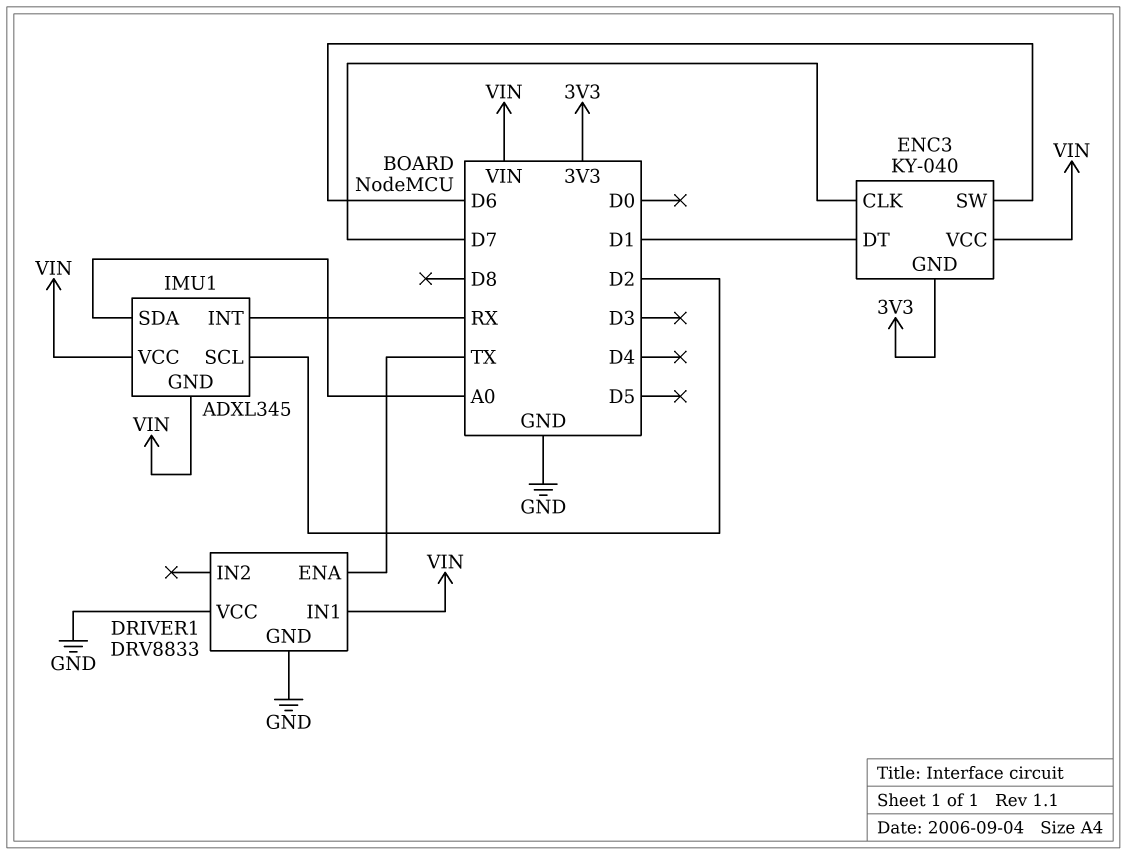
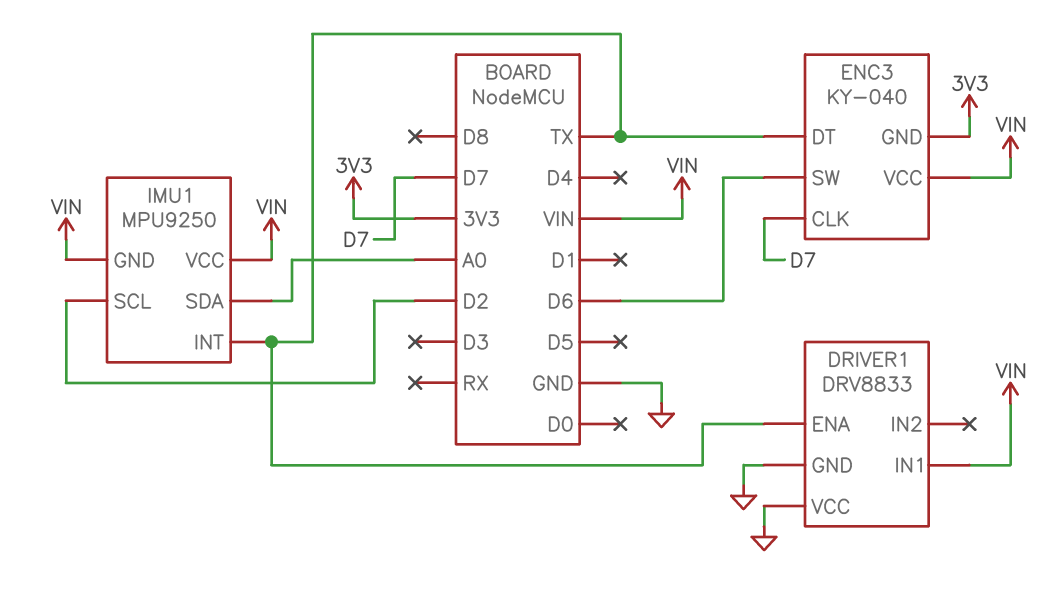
ENC3 pin DT: D1 -> TX
IMU1: ADXL345 -> MPU9250
IMU1 pin INT: RX -> TX

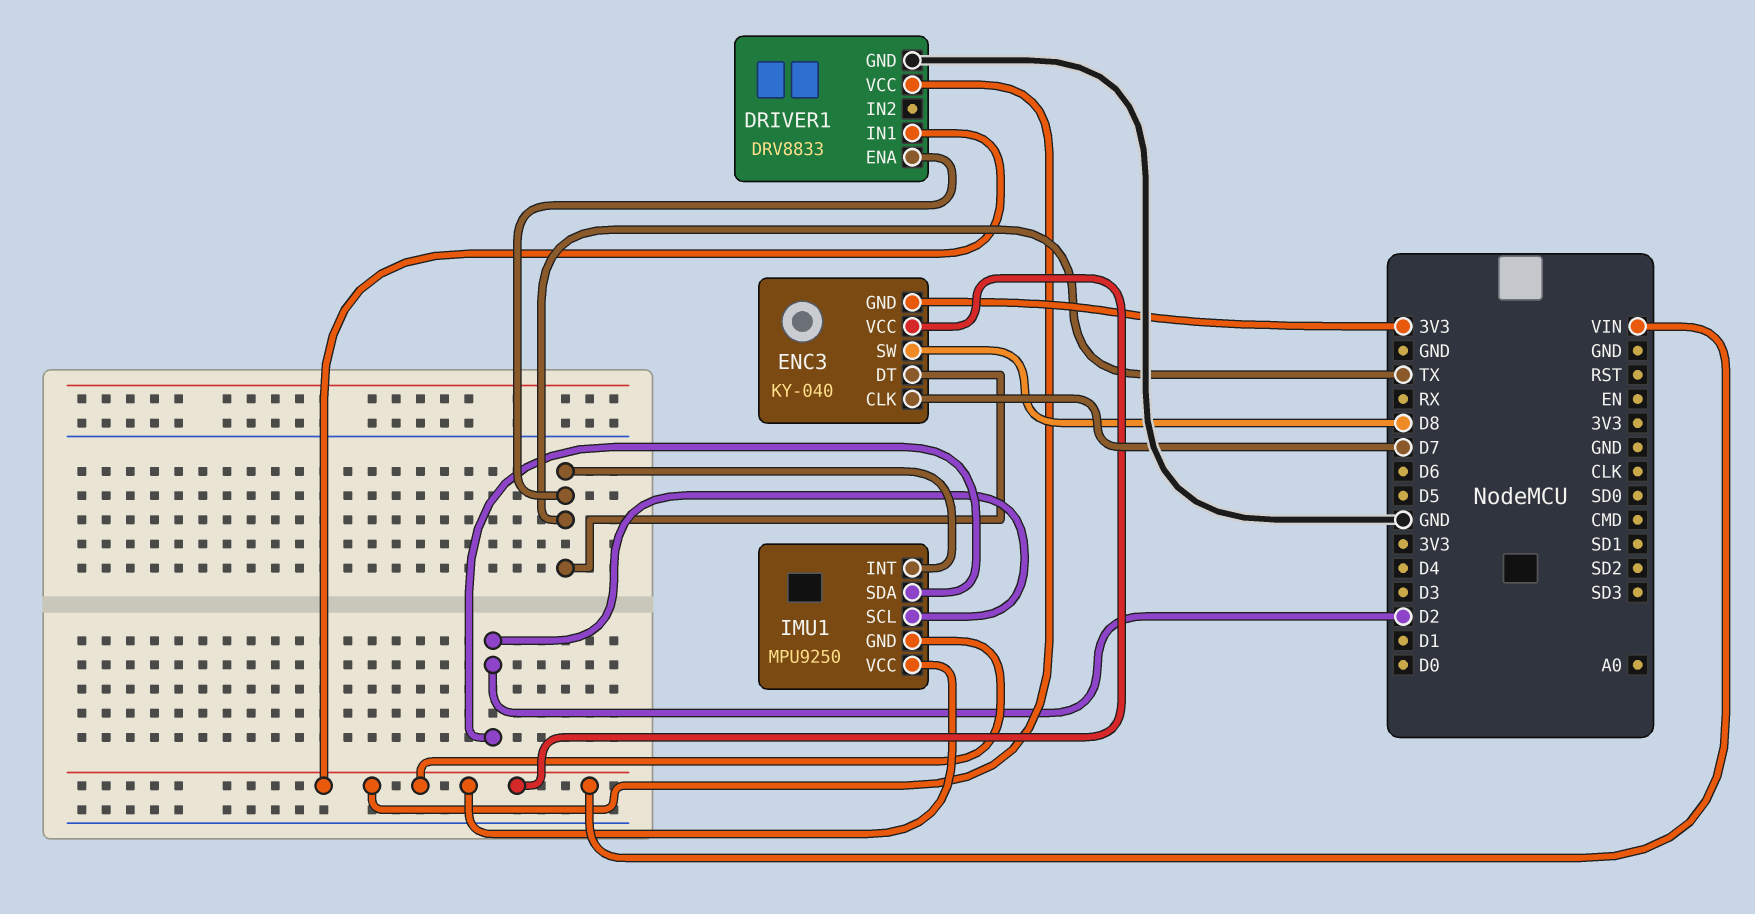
DRIVER1 pin VCC: GND -> VIN
ENC3 pin SW: D6 -> D8
IMU1 pin SDA: A0 -> D2

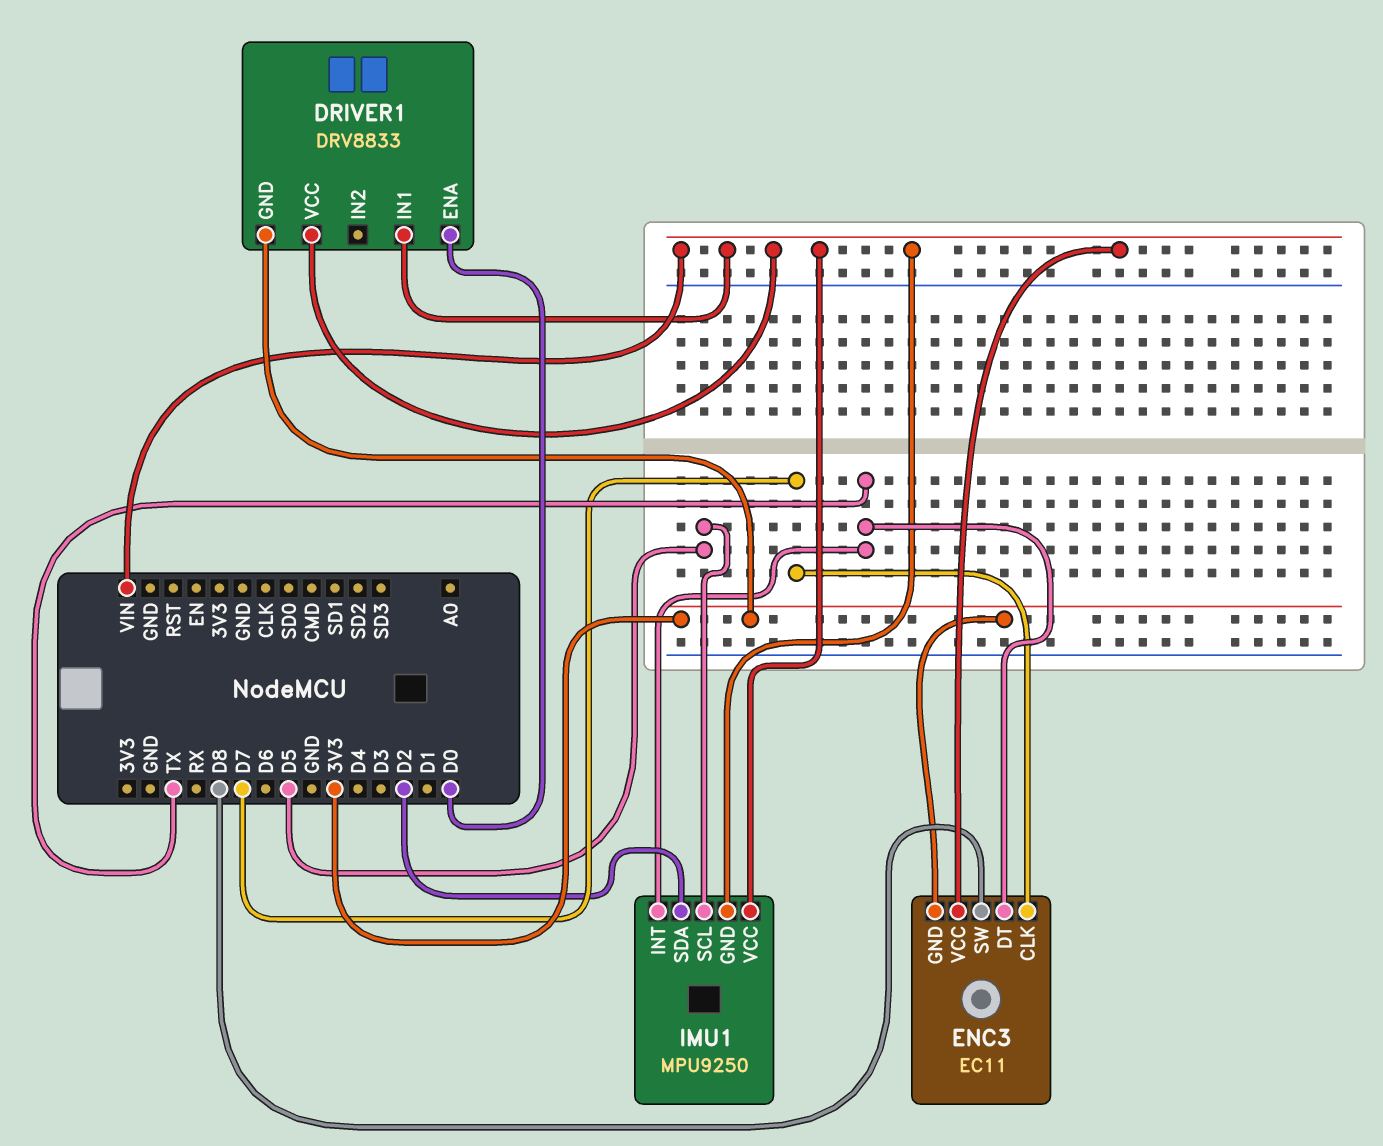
DRIVER1 pin ENA: TX -> D0
DRIVER1 pin GND: GND -> 3V3
ENC3: KY-040 -> EC11
IMU1 pin SCL: D2 -> D5

